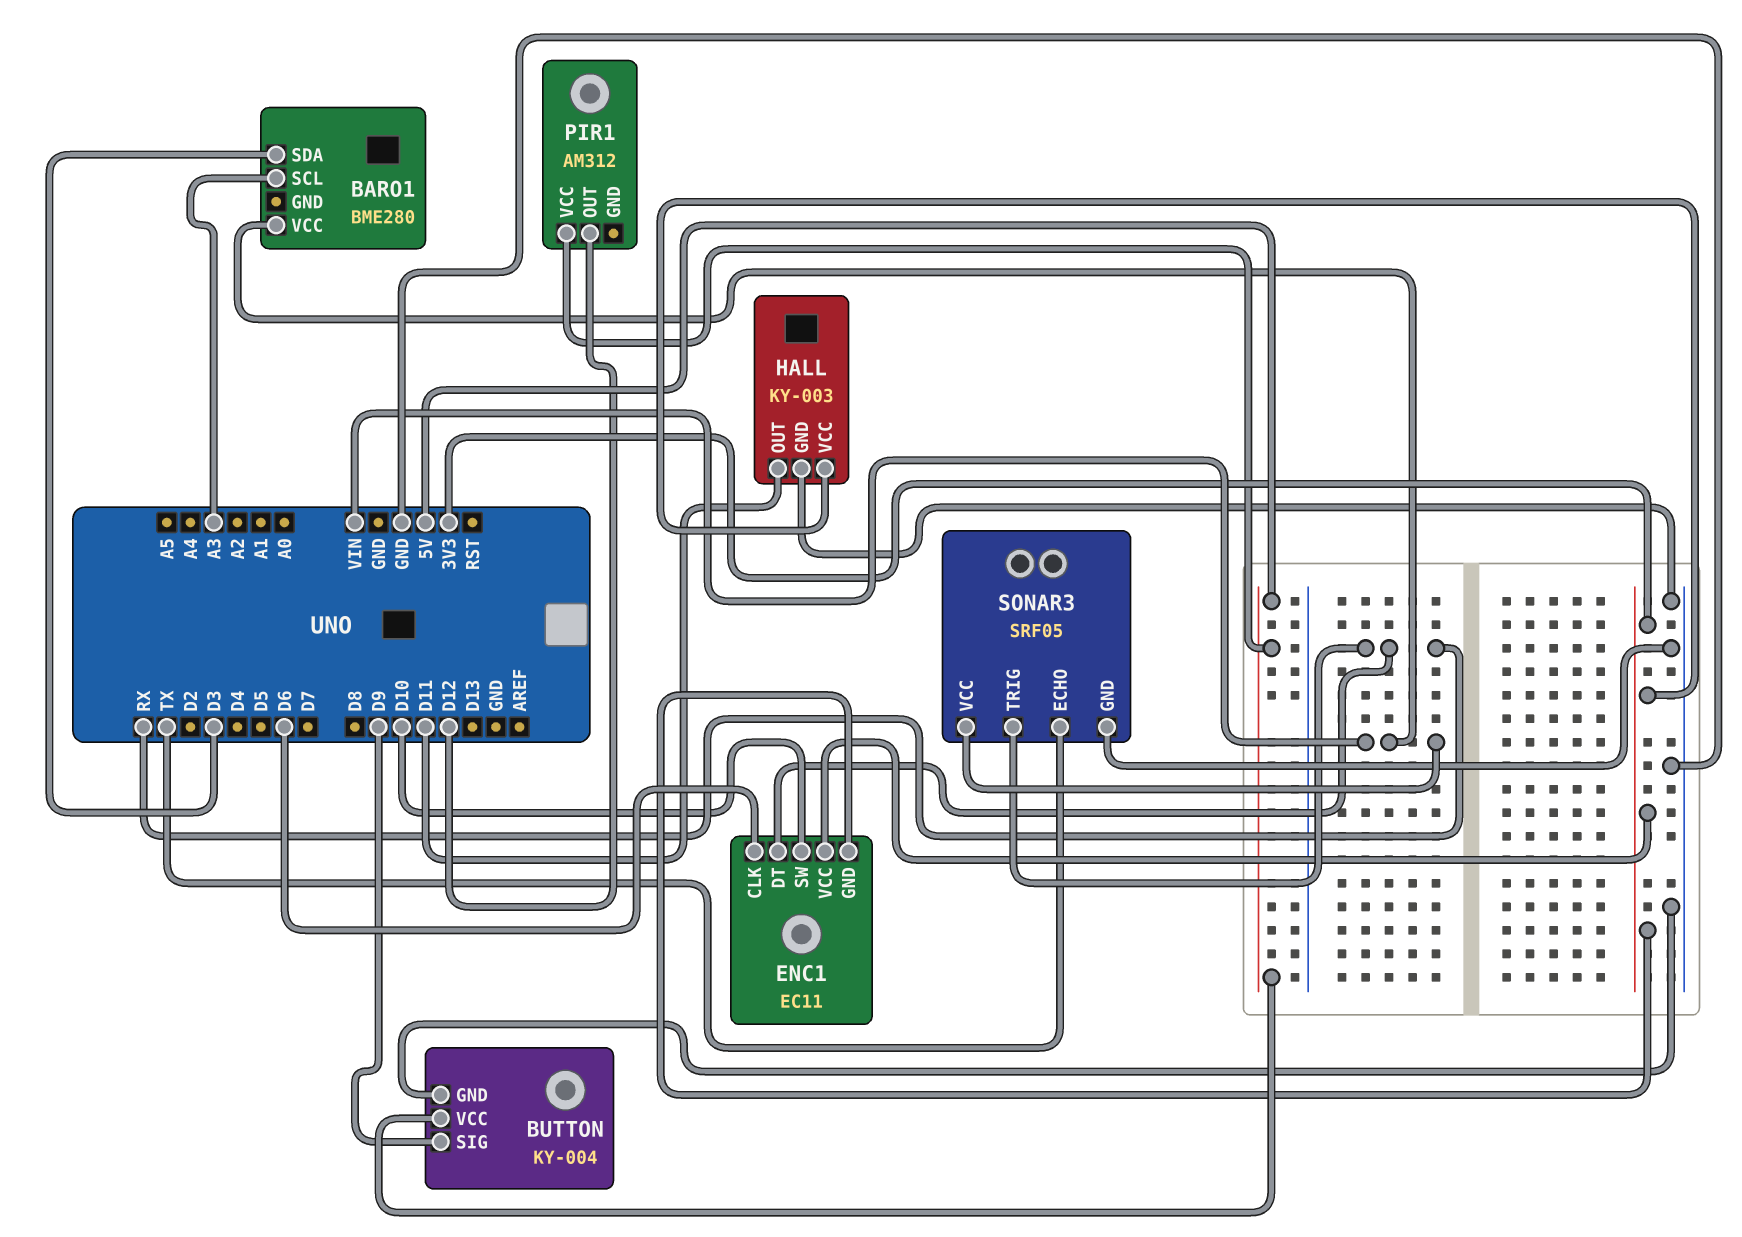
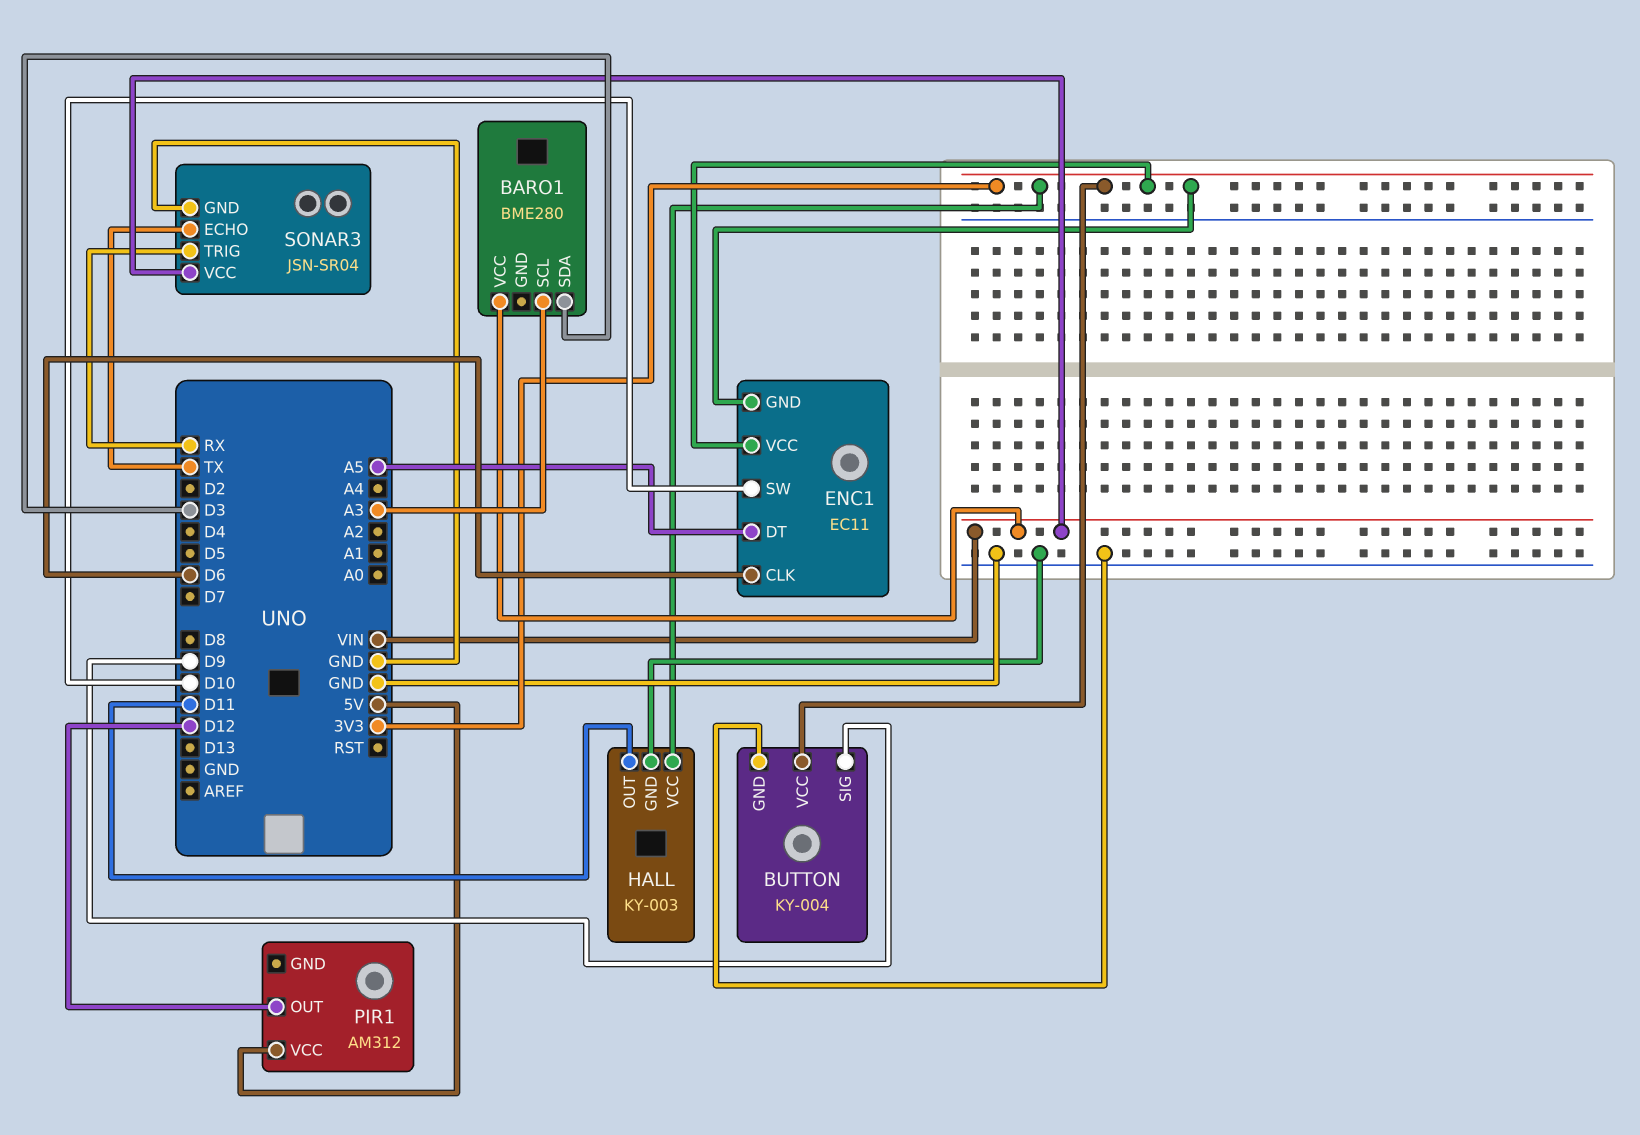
BUTTON pin VCC: 5V -> 3V3
ENC1 pin DT: RX -> A5
SONAR3: SRF05 -> JSN-SR04

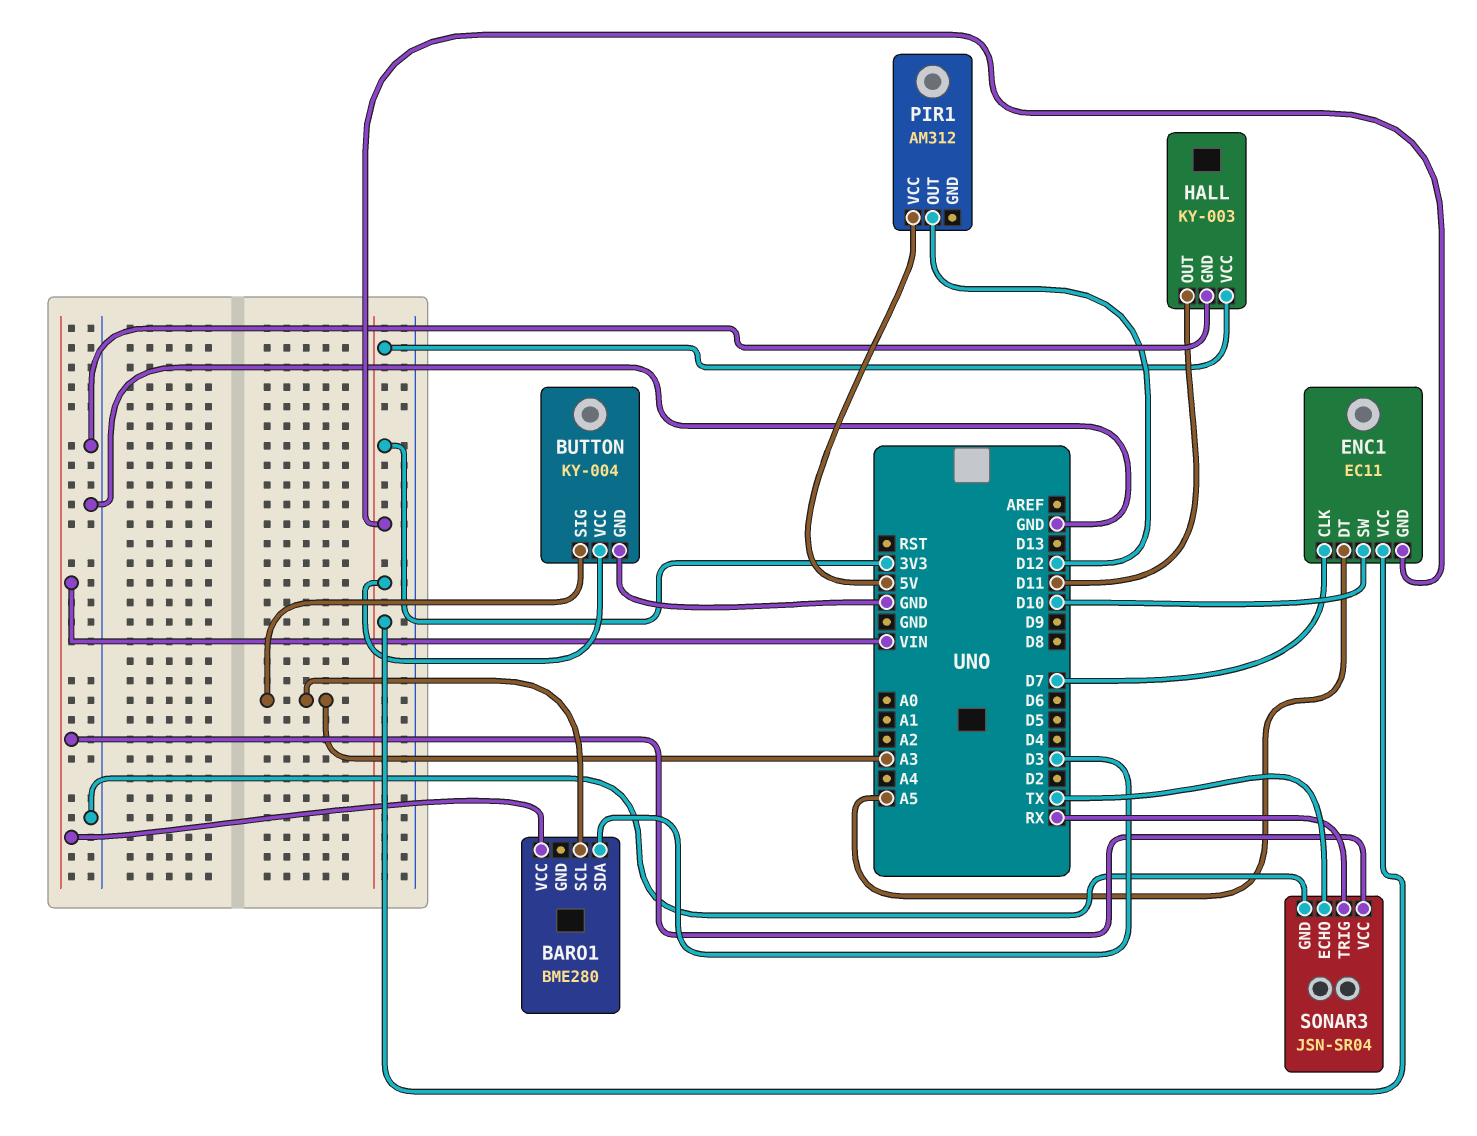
BUTTON pin SIG: D9 -> A3
ENC1 pin CLK: D6 -> D7

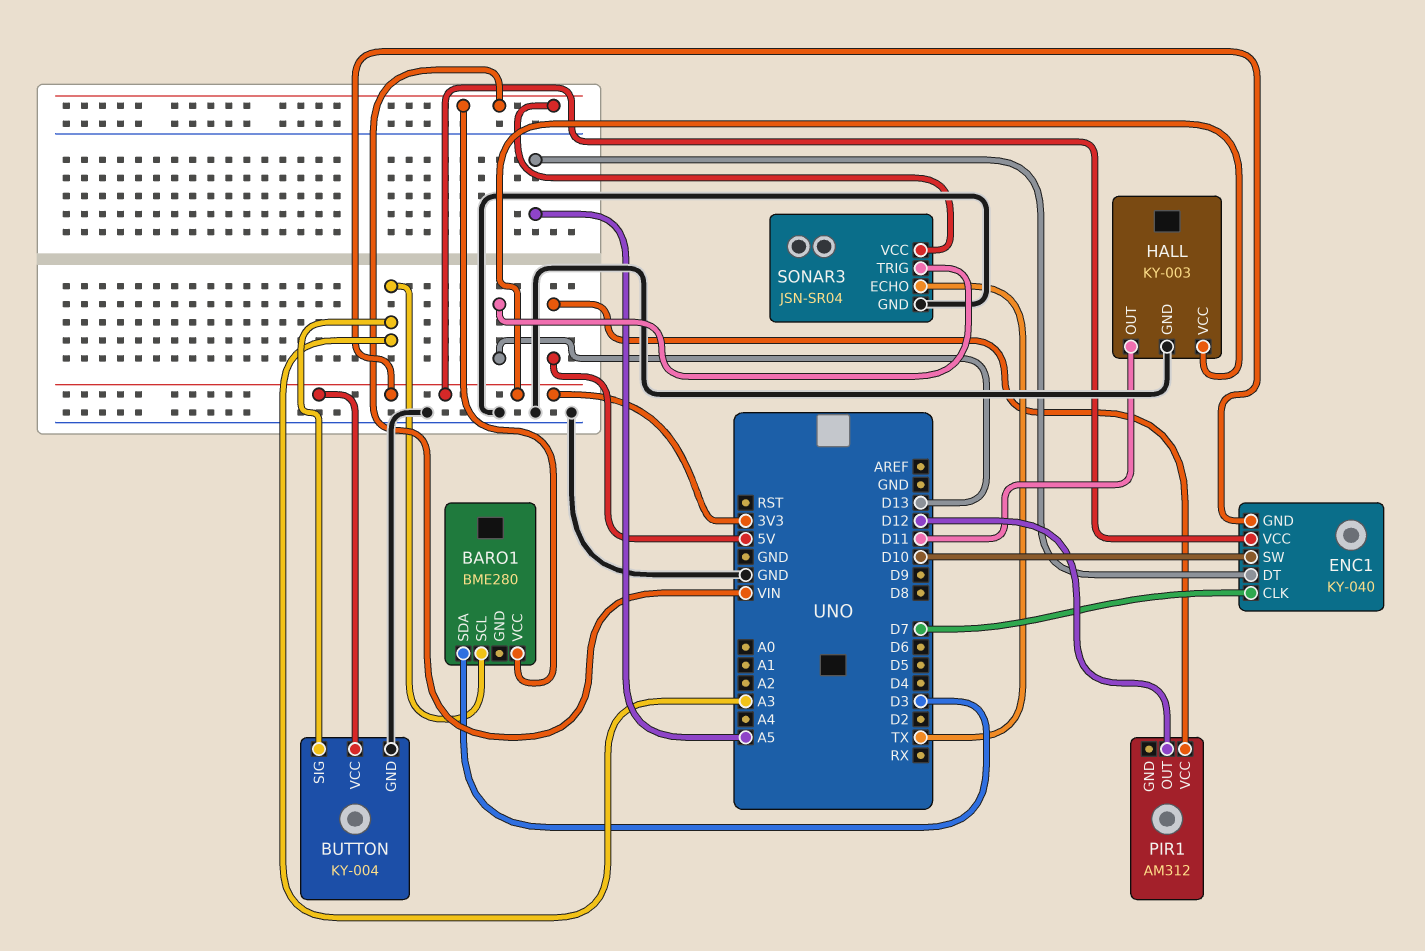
ENC1: EC11 -> KY-040
SONAR3 pin TRIG: RX -> D13

